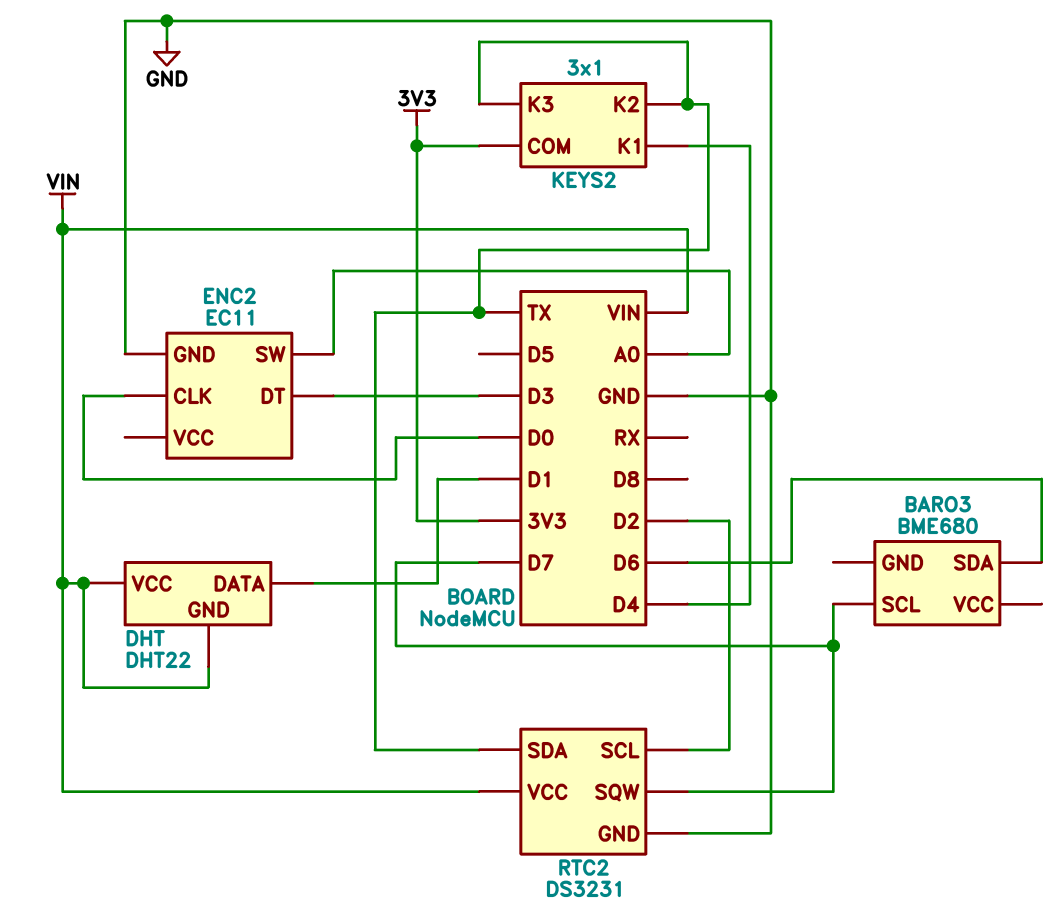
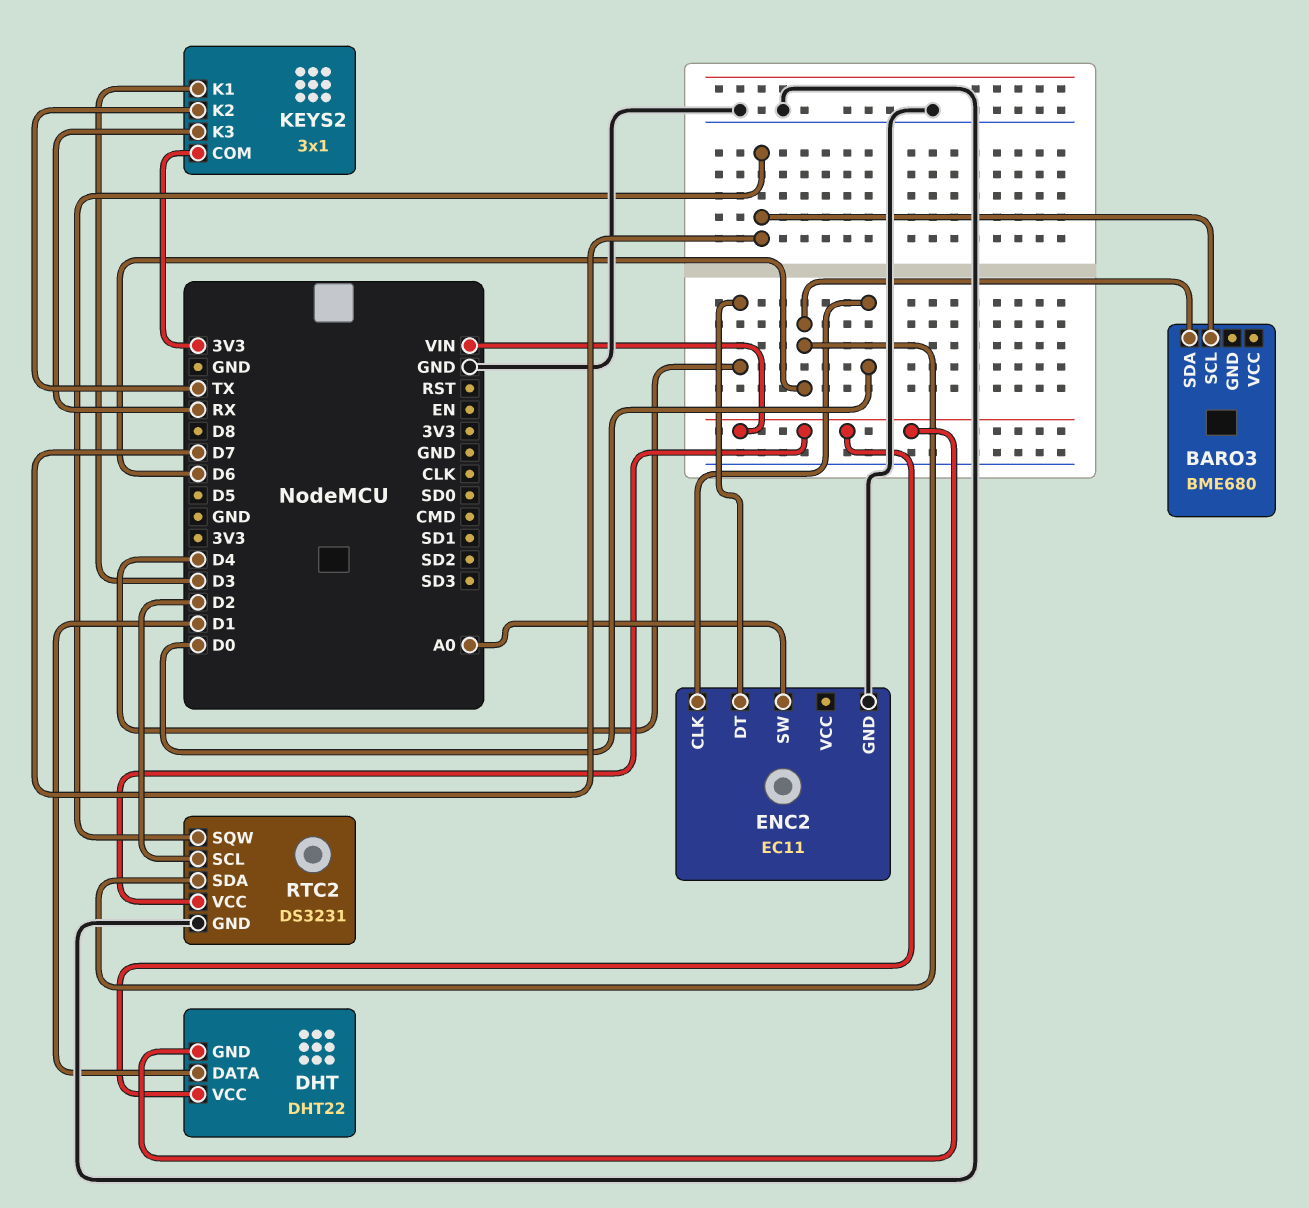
ENC2 pin DT: D3 -> D4
KEYS2 pin K1: D4 -> D3
KEYS2 pin K3: TX -> RX
RTC2 pin SDA: TX -> D6

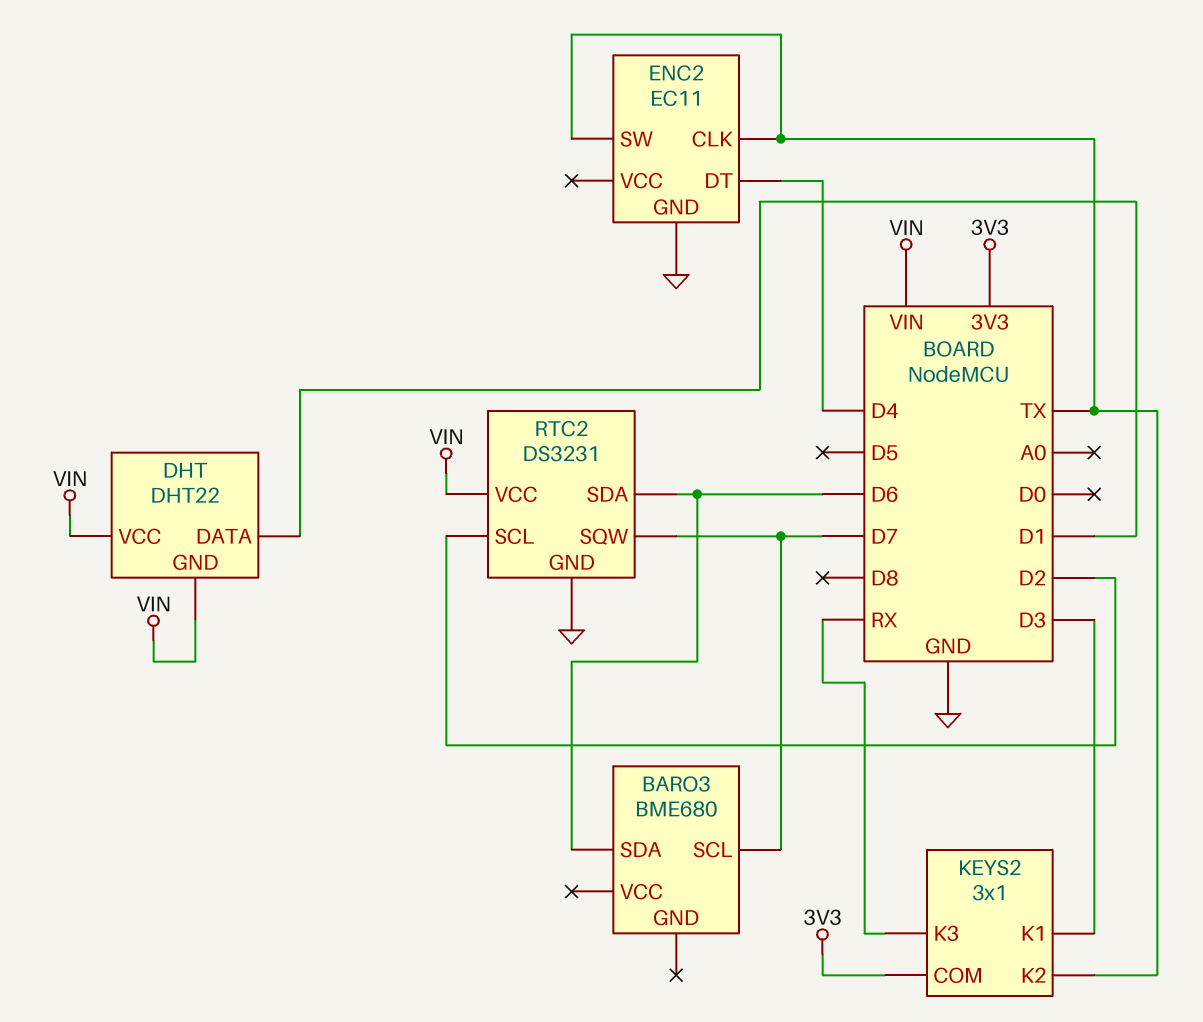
ENC2 pin CLK: D0 -> TX
ENC2 pin SW: A0 -> TX

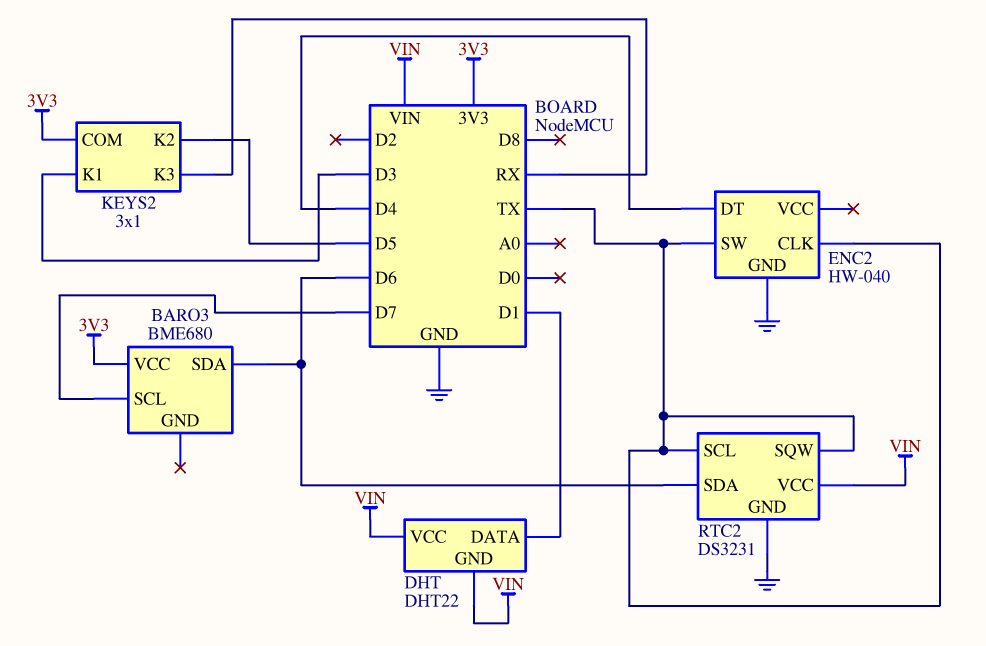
BARO3 pin VCC: none -> 3V3
ENC2: EC11 -> HW-040
KEYS2 pin K2: TX -> D5
RTC2 pin SCL: D2 -> TX
RTC2 pin SQW: D7 -> TX

